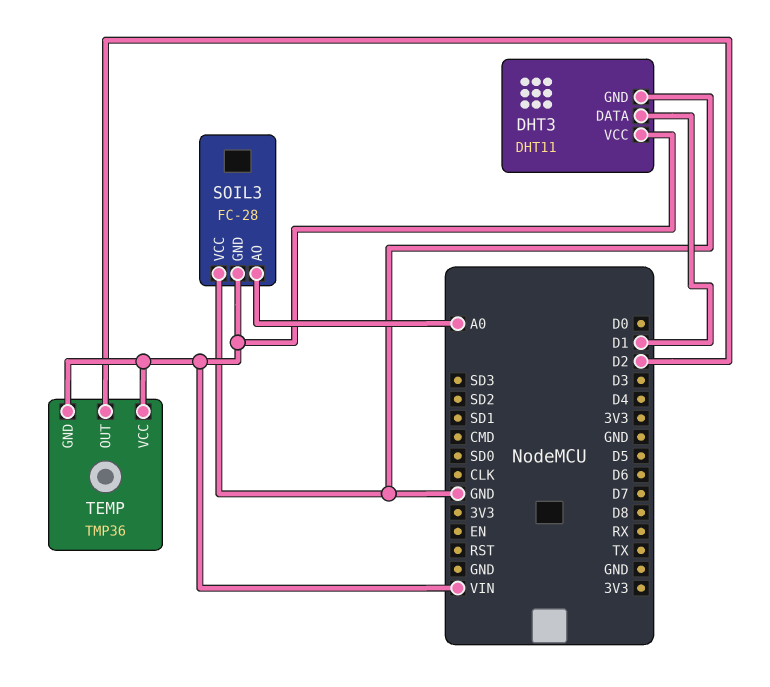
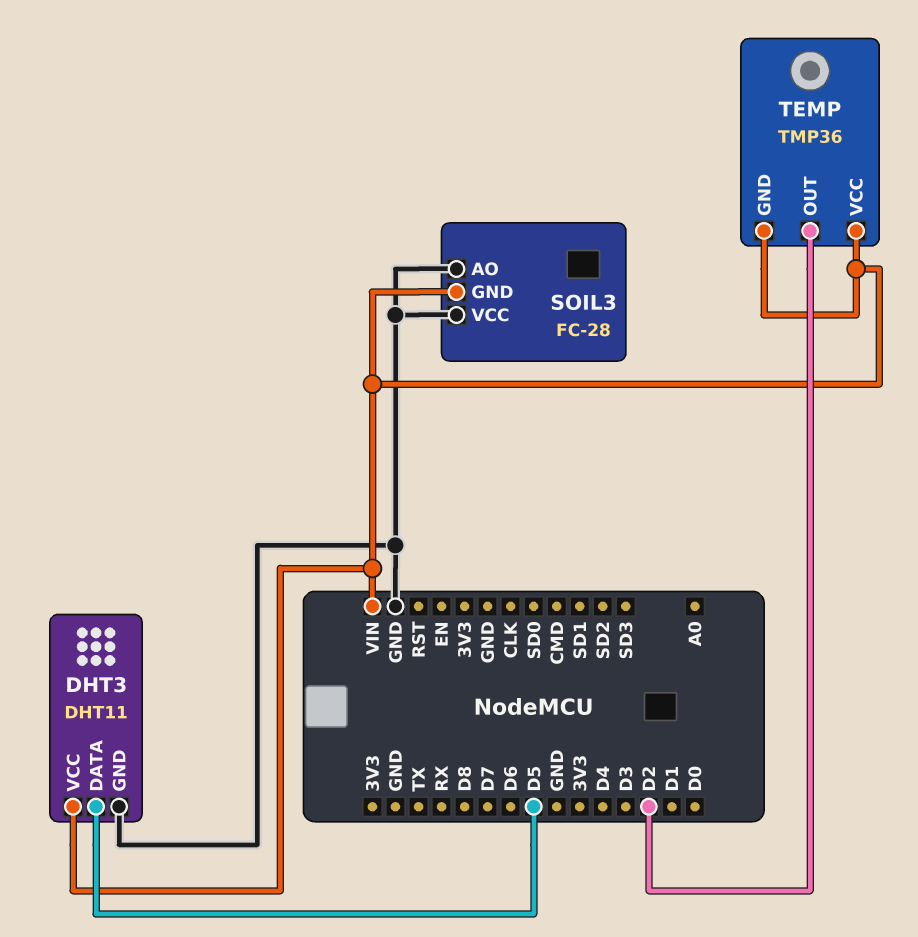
DHT3 pin DATA: D1 -> D5
SOIL3 pin AO: A0 -> GND

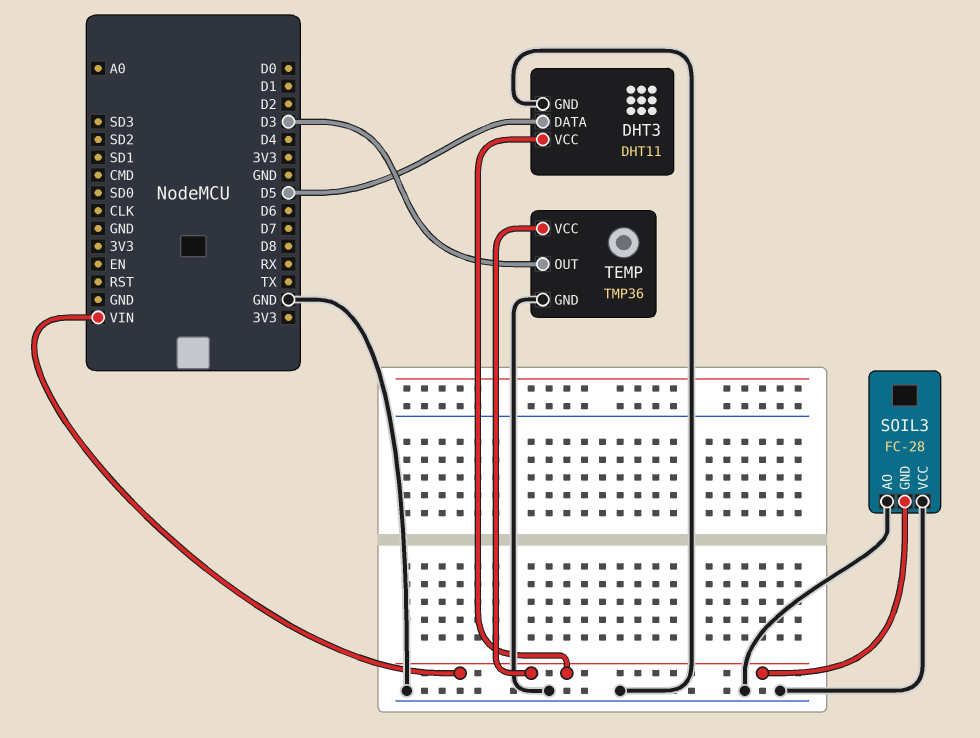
TEMP pin GND: VIN -> GND
TEMP pin OUT: D2 -> D3

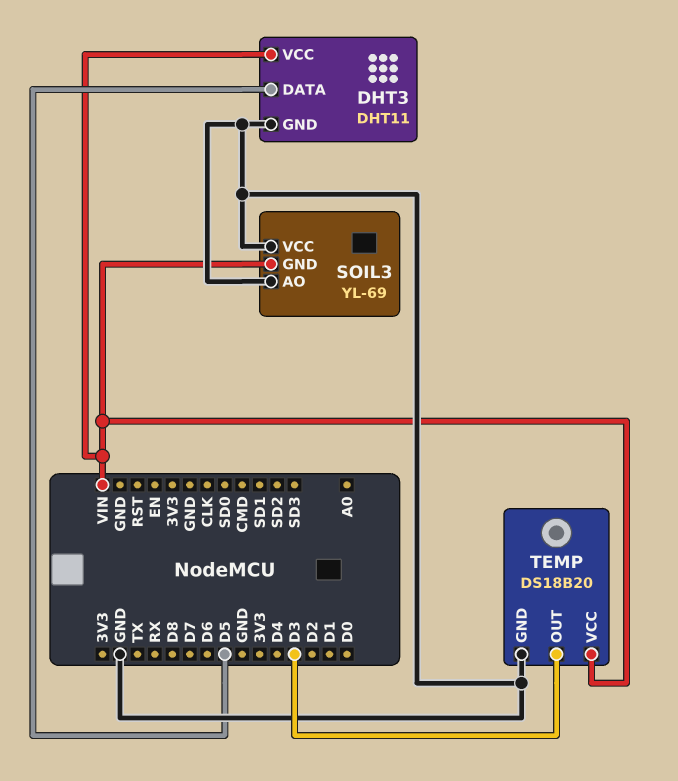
SOIL3: FC-28 -> YL-69
TEMP: TMP36 -> DS18B20

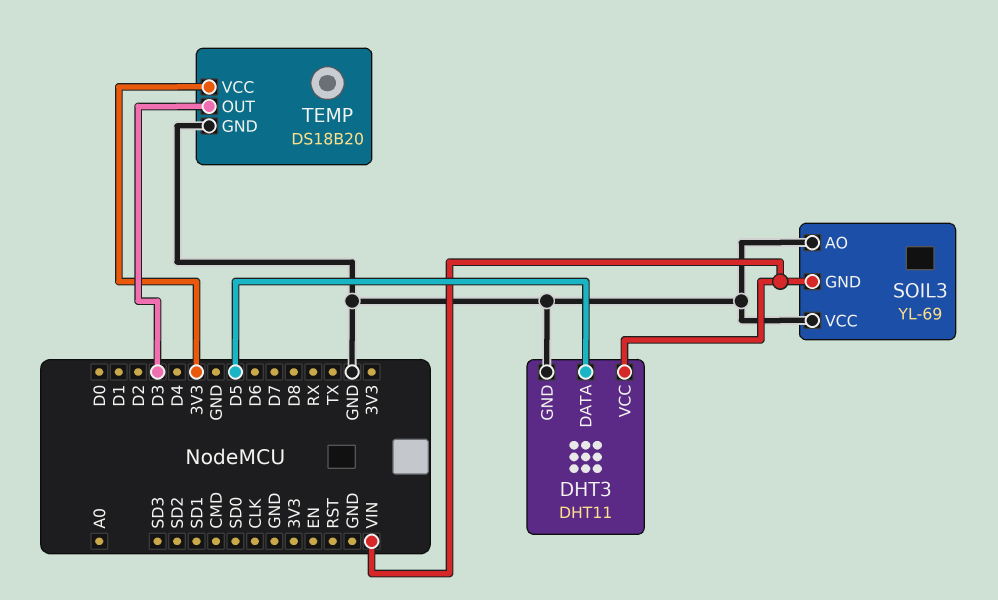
TEMP pin VCC: VIN -> 3V3

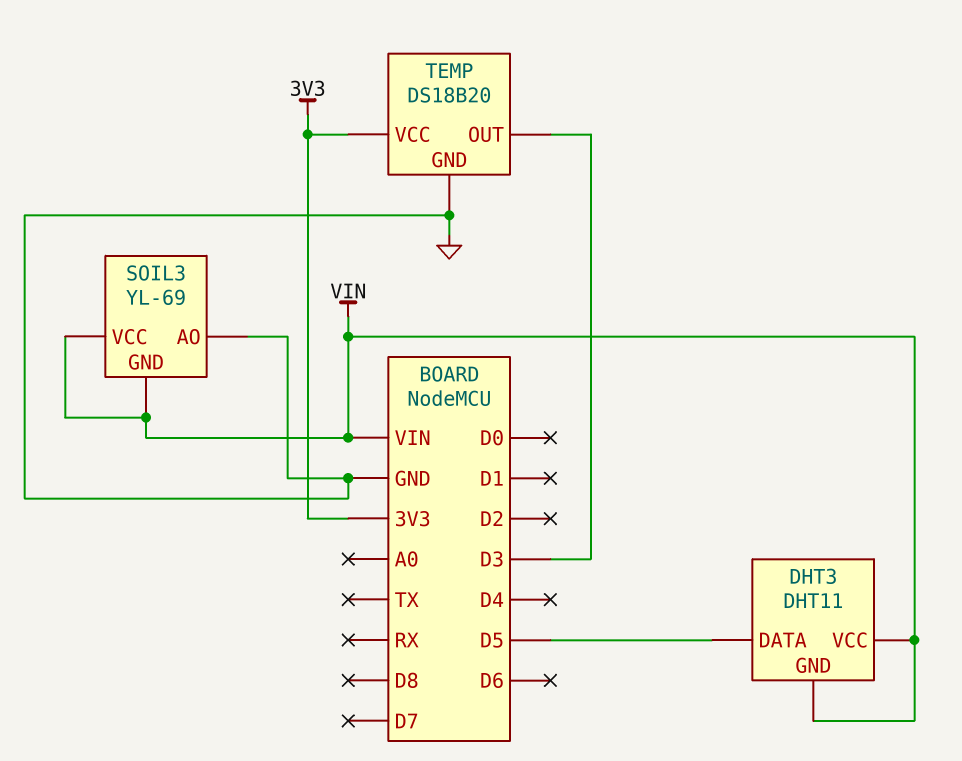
DHT3 pin GND: GND -> VIN
SOIL3 pin VCC: GND -> VIN

